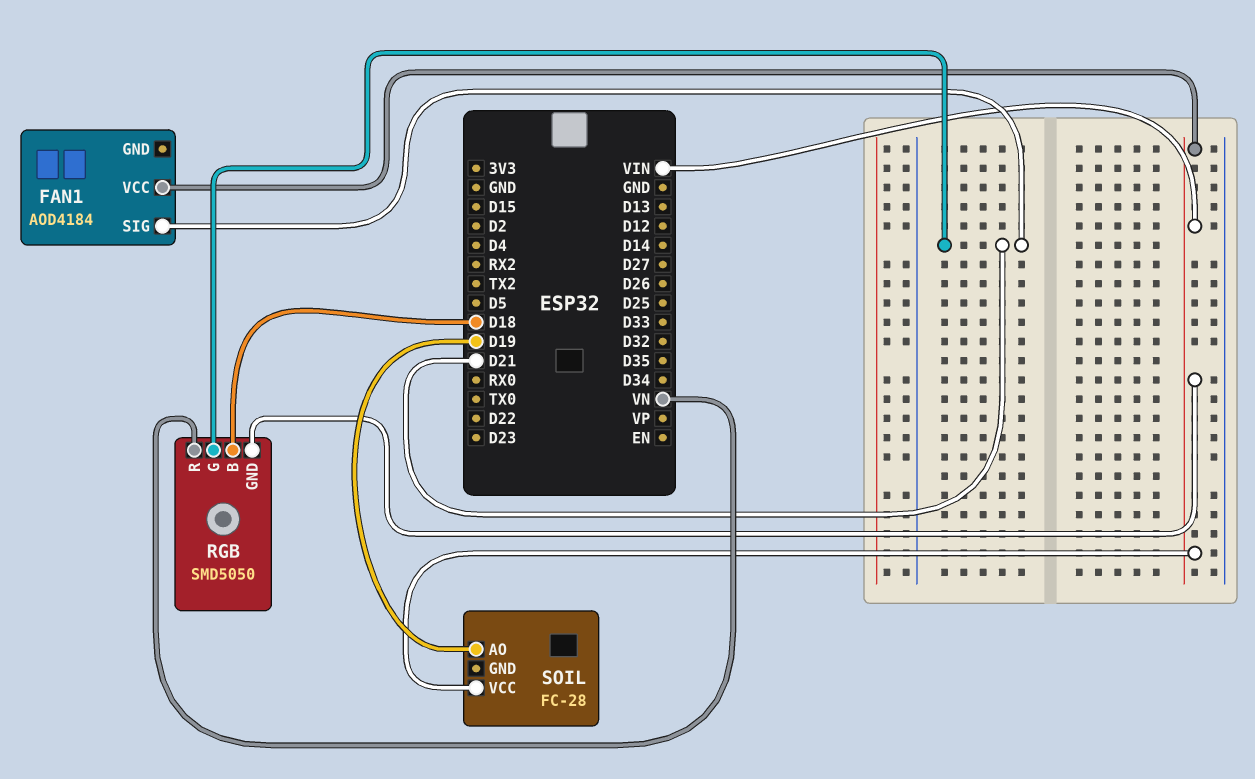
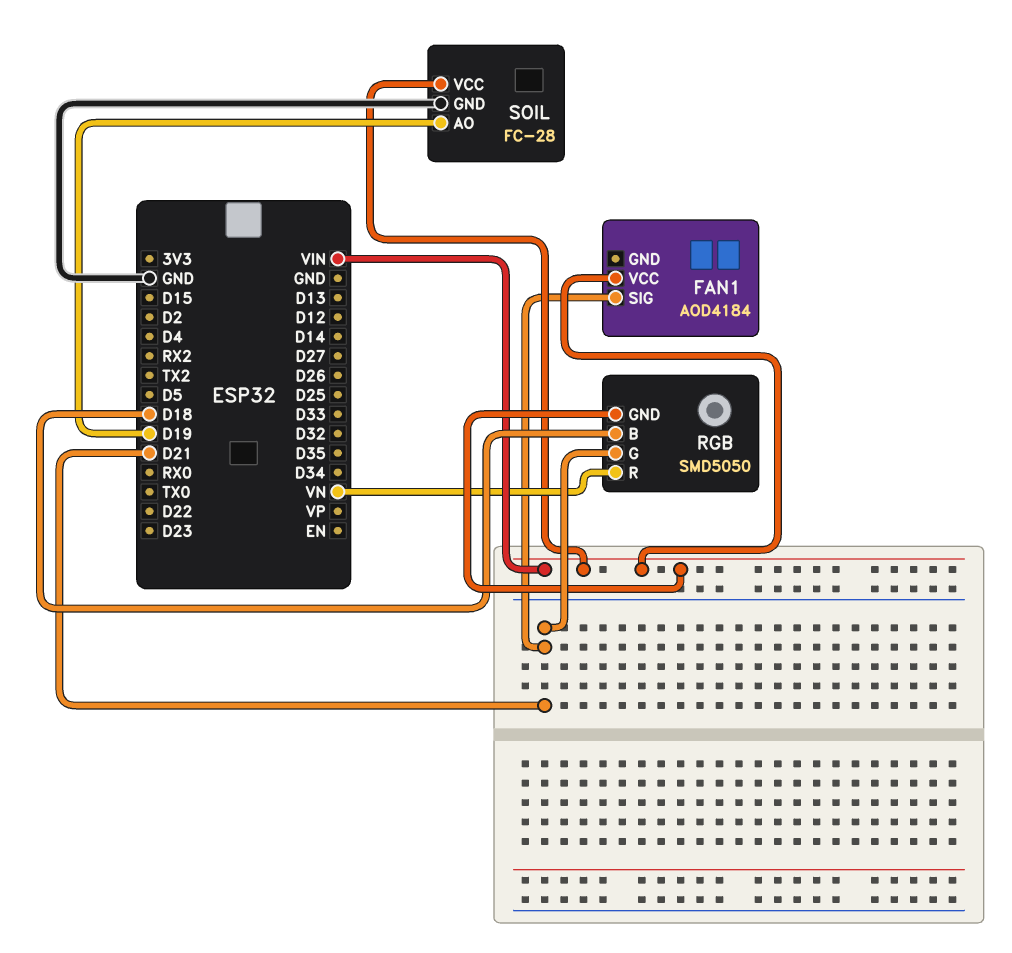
SOIL pin GND: none -> GND

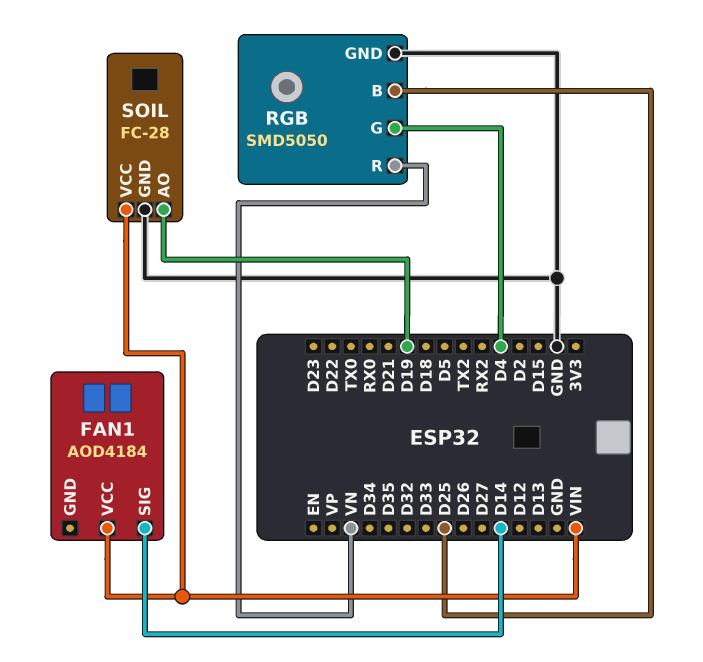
FAN1 pin SIG: D21 -> D14
RGB pin B: D18 -> D25
RGB pin G: D21 -> D4
RGB pin GND: VIN -> GND

